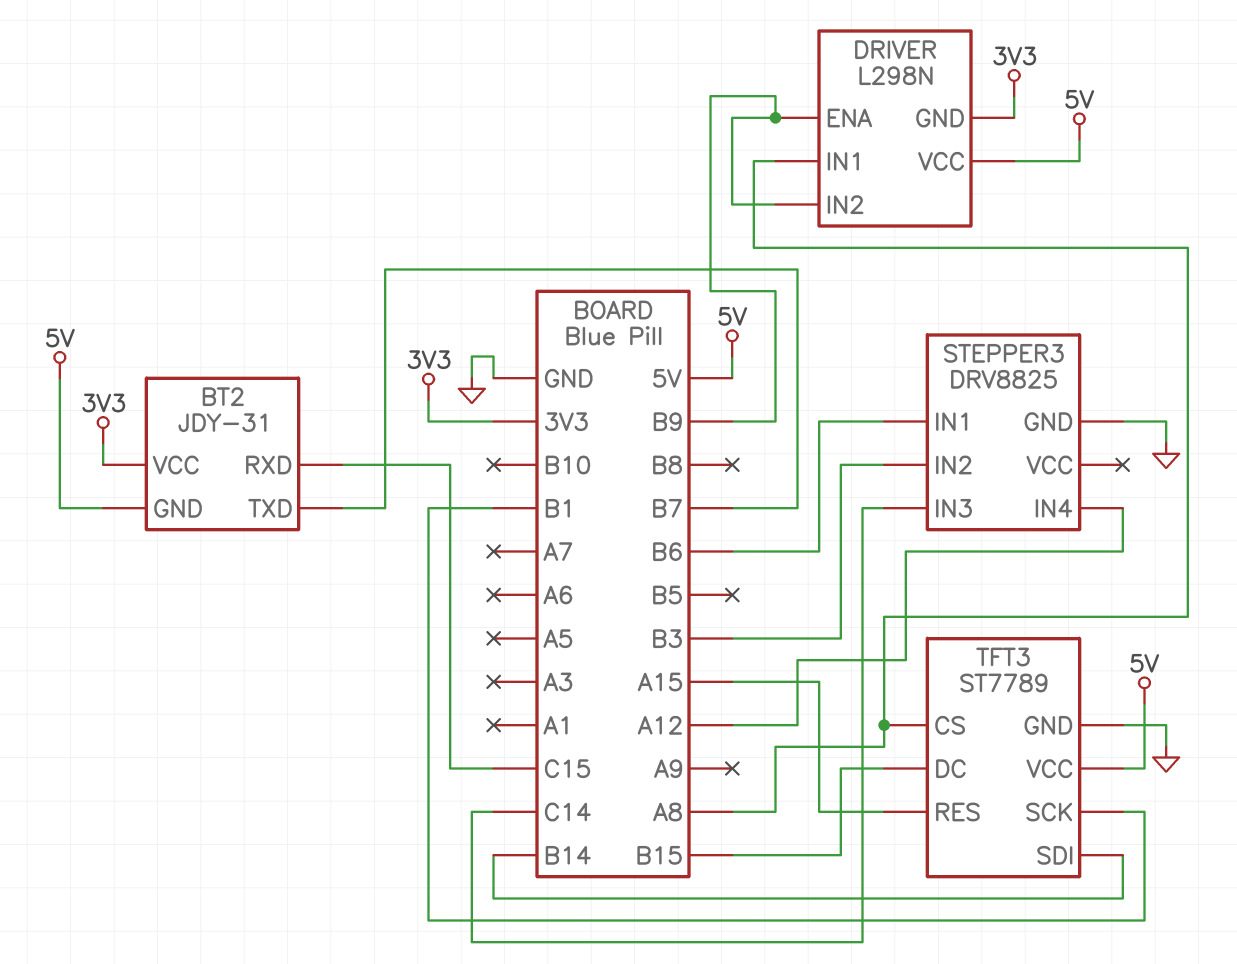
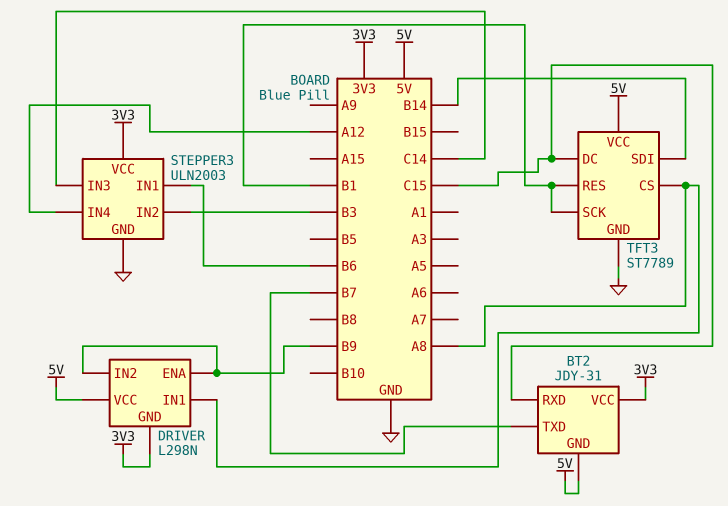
STEPPER3: DRV8825 -> ULN2003
STEPPER3 pin VCC: none -> 3V3
TFT3 pin DC: B15 -> C15
TFT3 pin RES: A15 -> B1

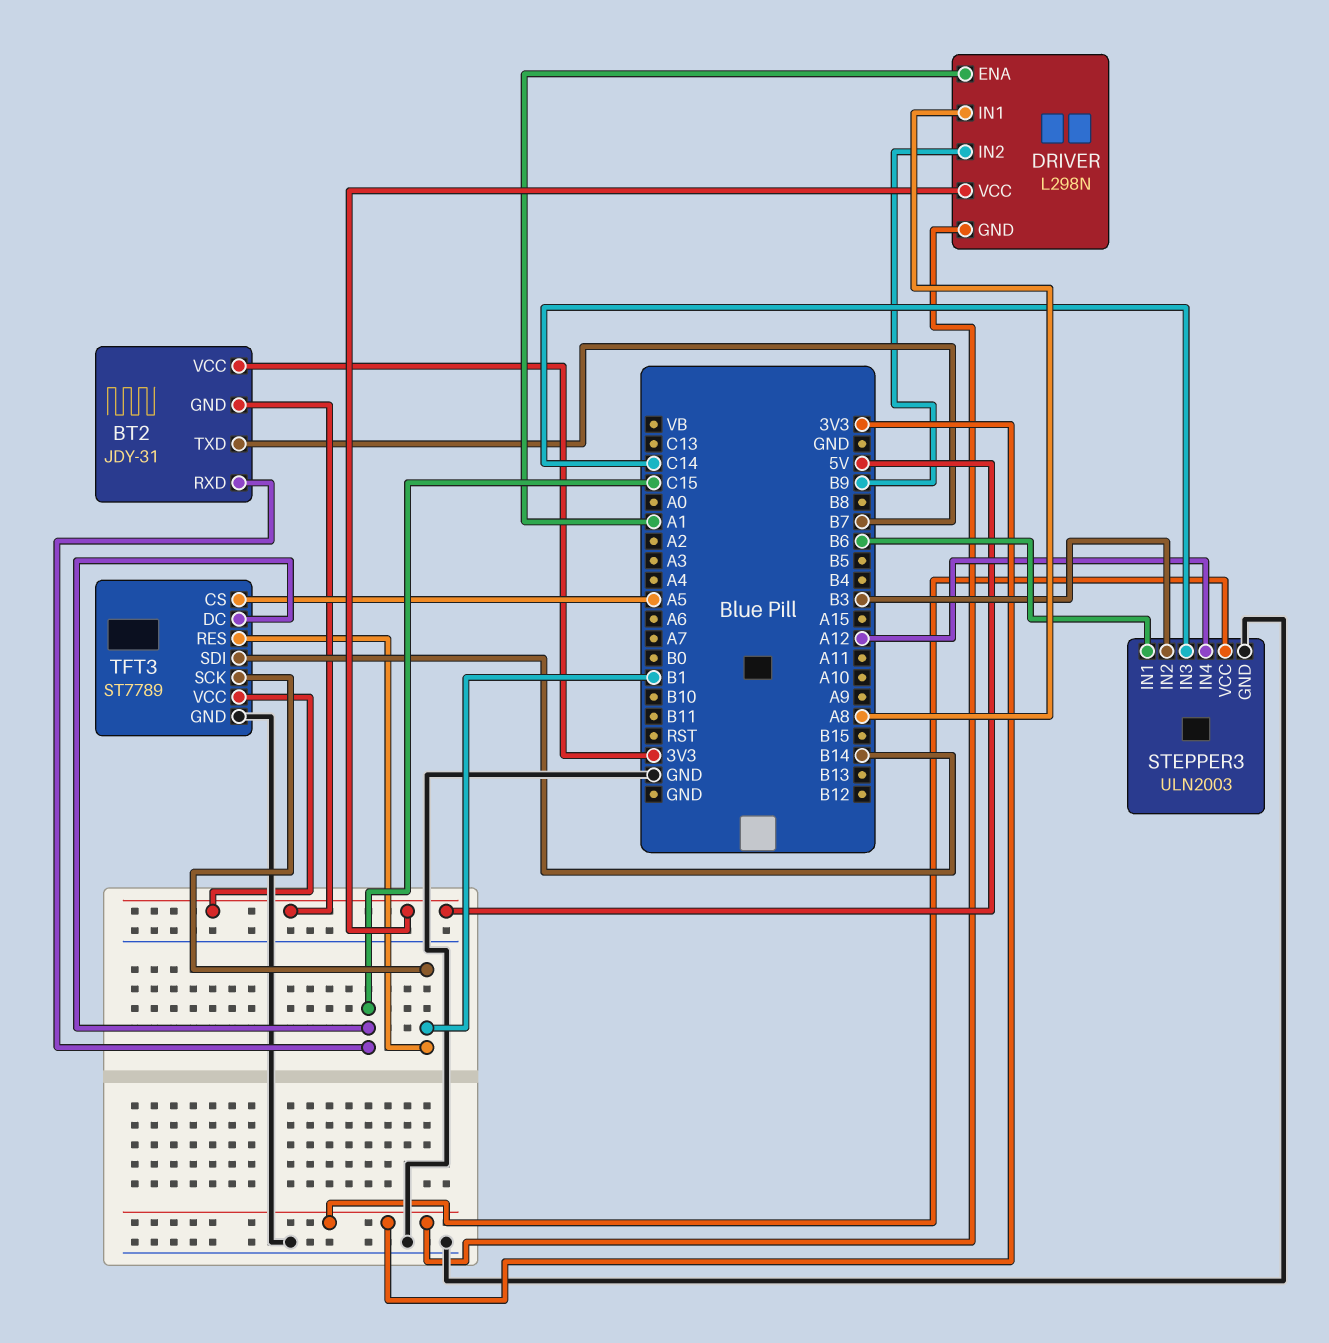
DRIVER pin ENA: B9 -> A1
TFT3 pin CS: A8 -> A5

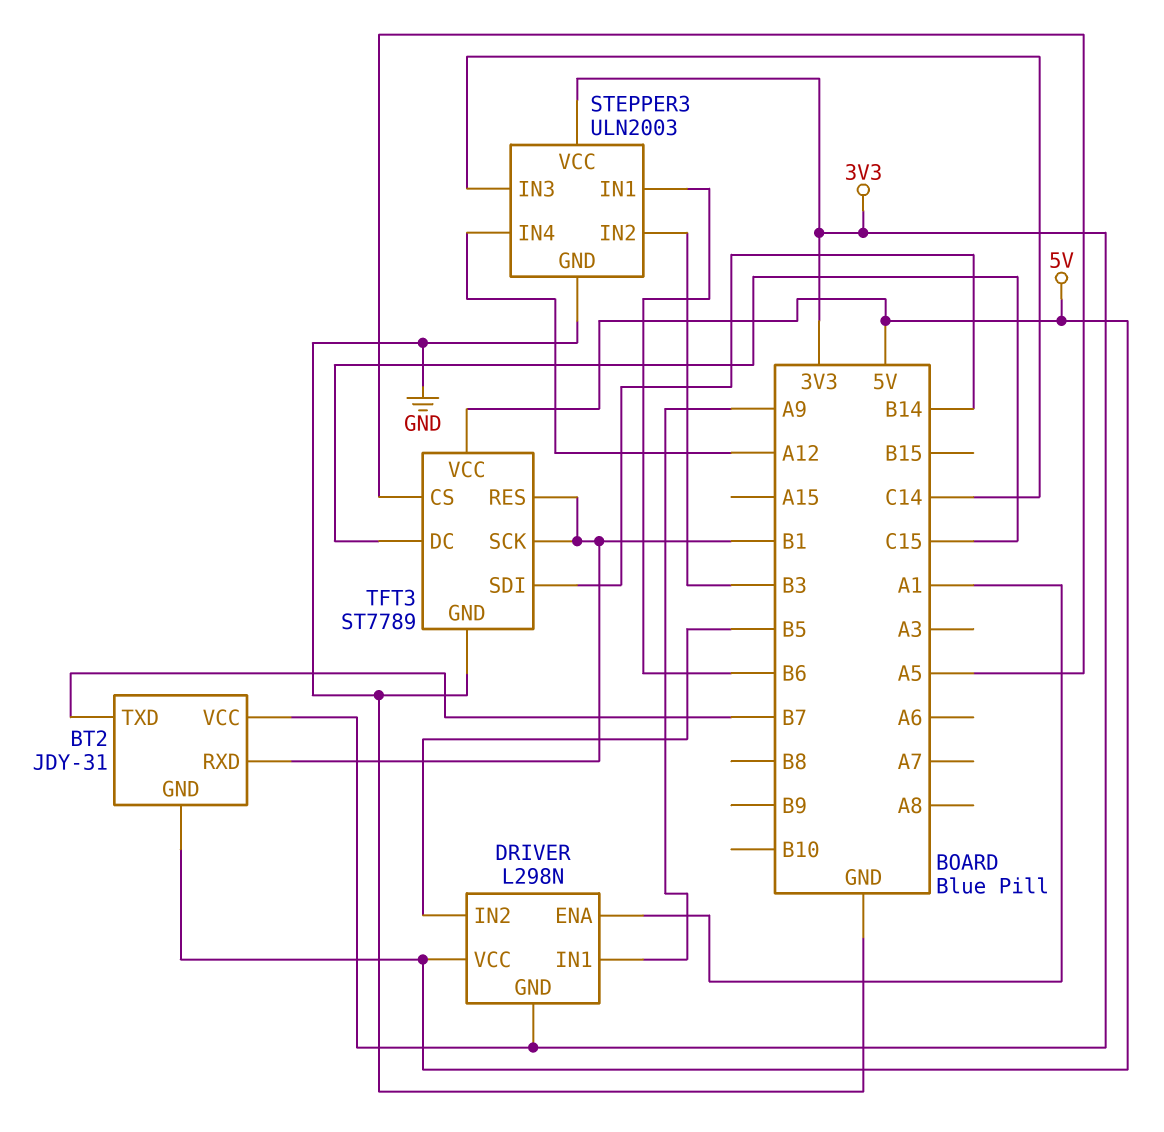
BT2 pin RXD: C15 -> B1
DRIVER pin IN1: A8 -> A9
DRIVER pin IN2: B9 -> B5

